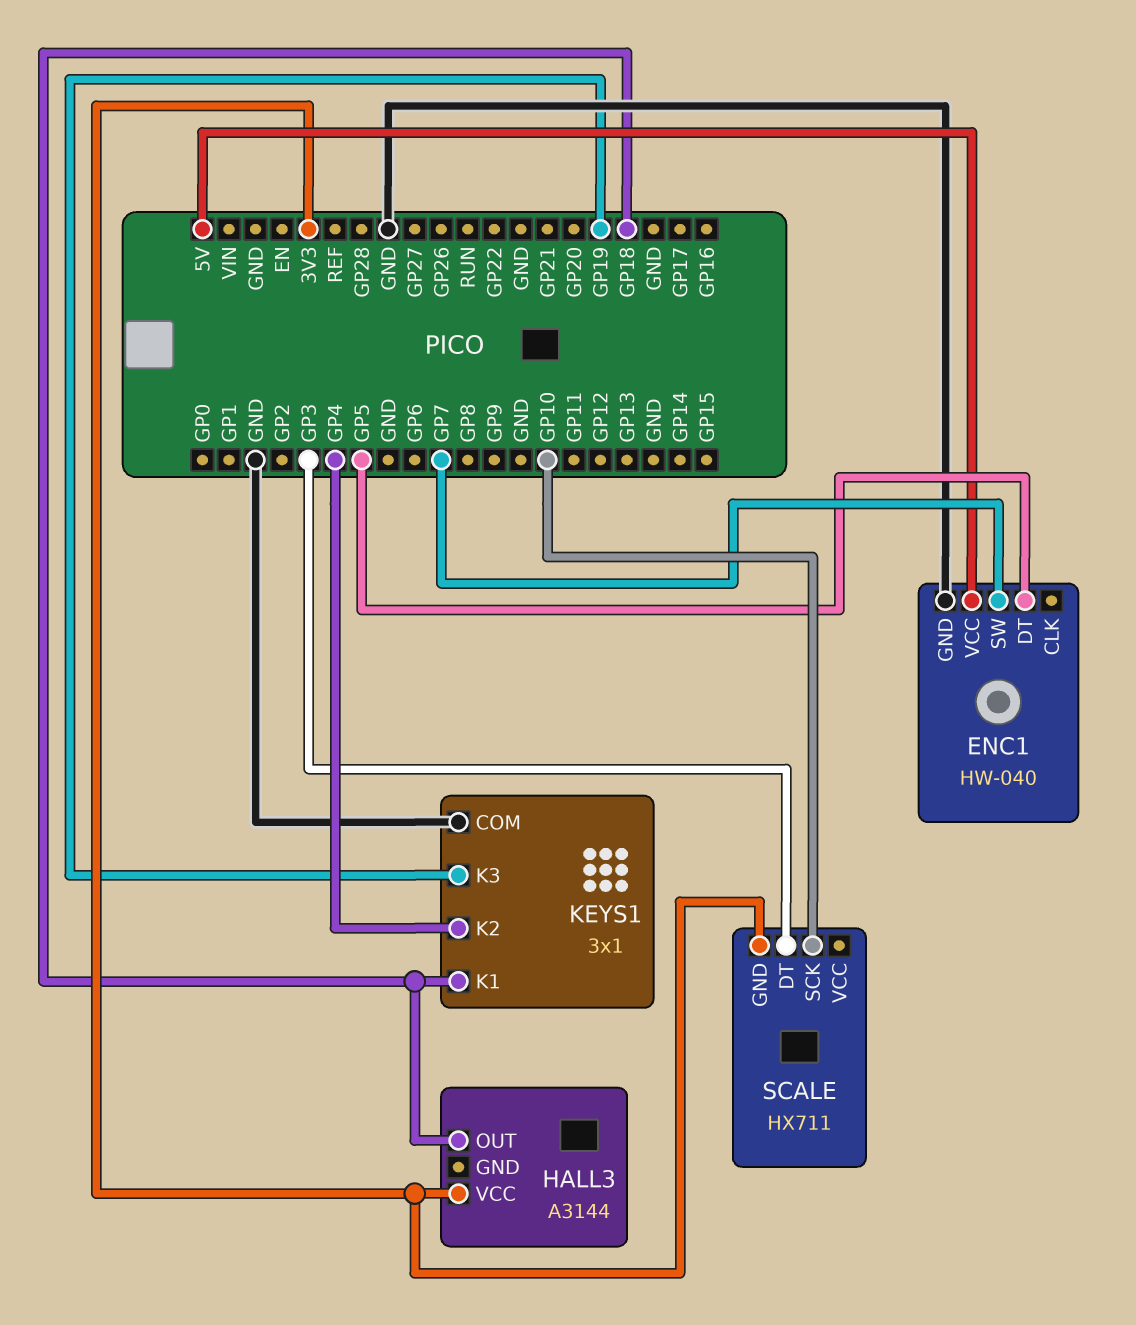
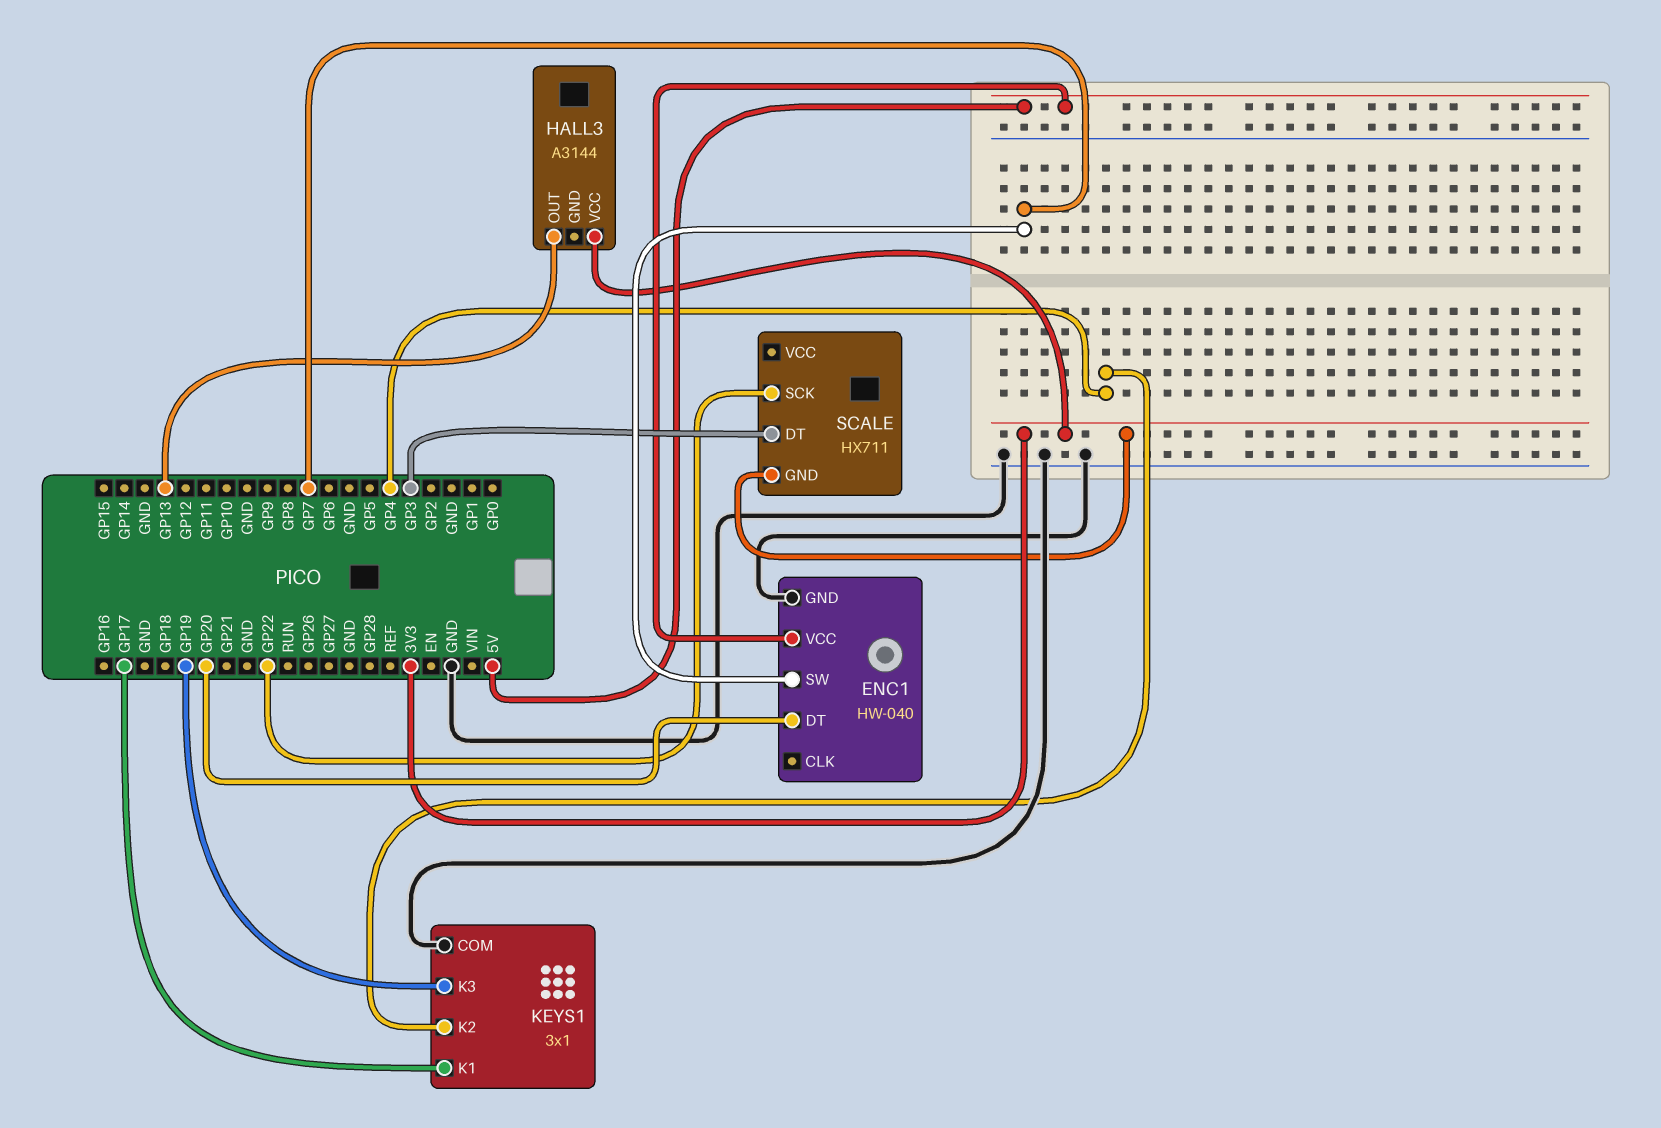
ENC1 pin DT: GP5 -> GP20
HALL3 pin OUT: GP18 -> GP13
KEYS1 pin K1: GP18 -> GP17
SCALE pin SCK: GP10 -> GP22

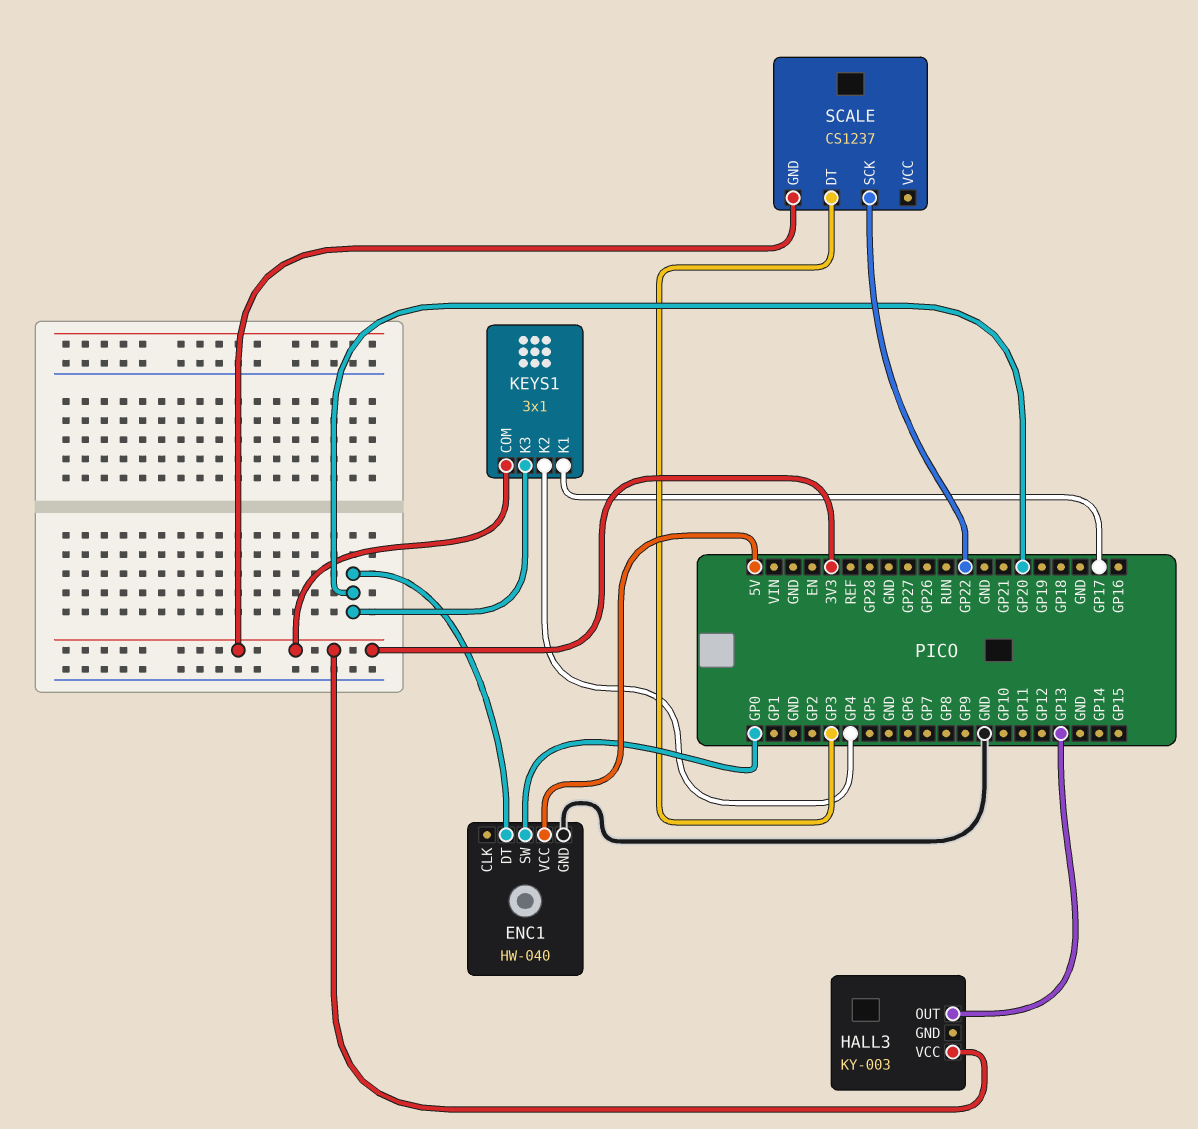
ENC1 pin SW: GP7 -> GP0
HALL3: A3144 -> KY-003
KEYS1 pin COM: GND -> 3V3
KEYS1 pin K3: GP19 -> GP20
SCALE: HX711 -> CS1237

